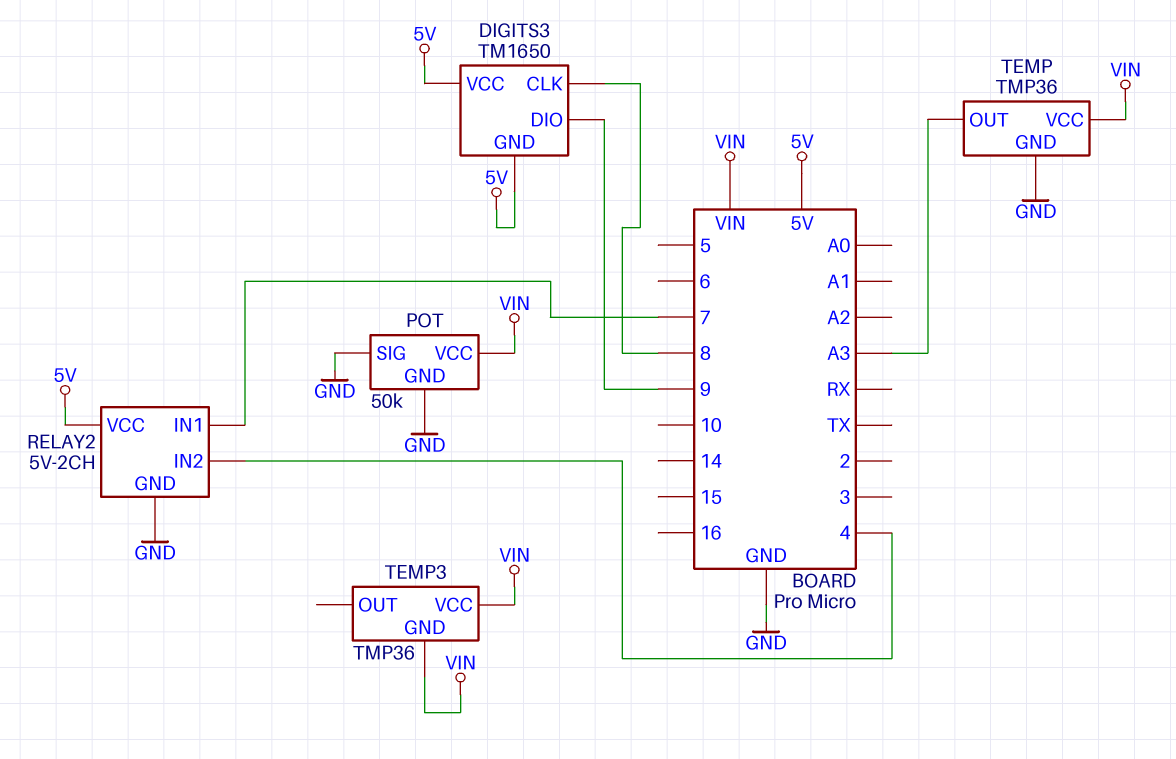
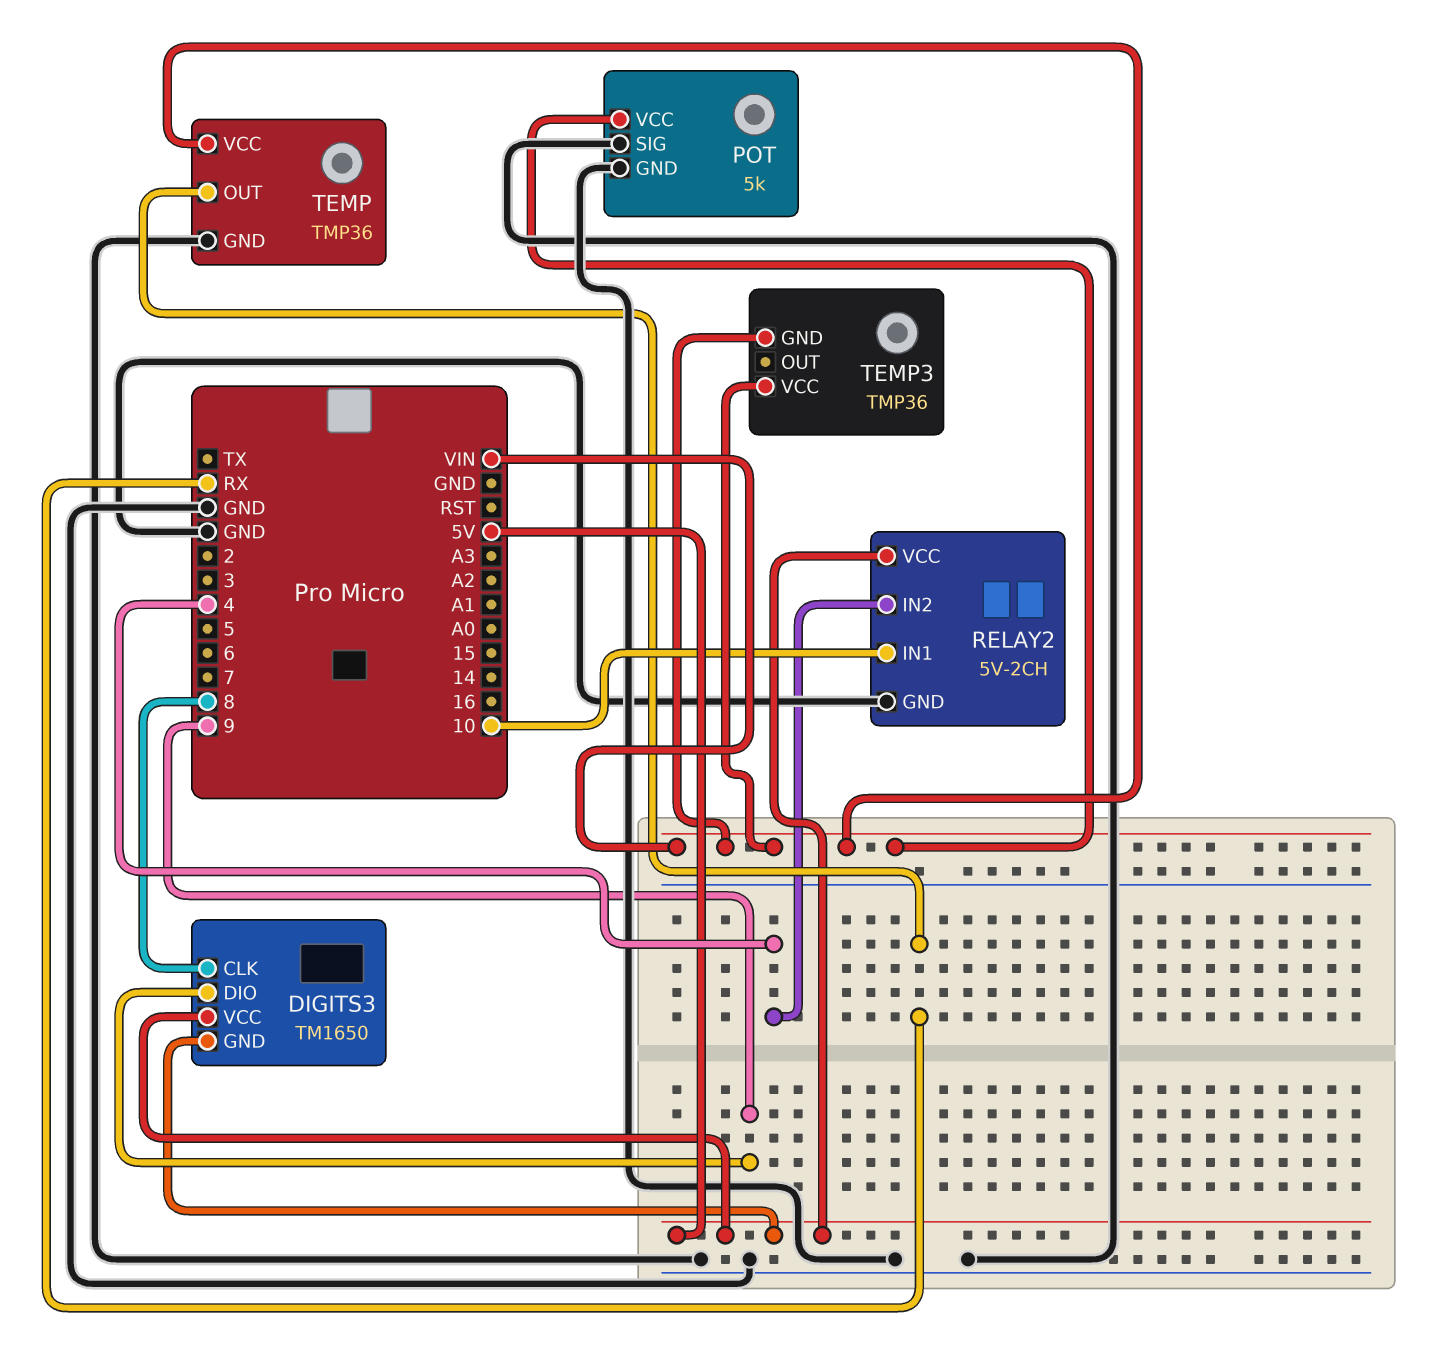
POT: 50k -> 5k
RELAY2 pin IN1: 7 -> 10
TEMP pin OUT: A3 -> RX

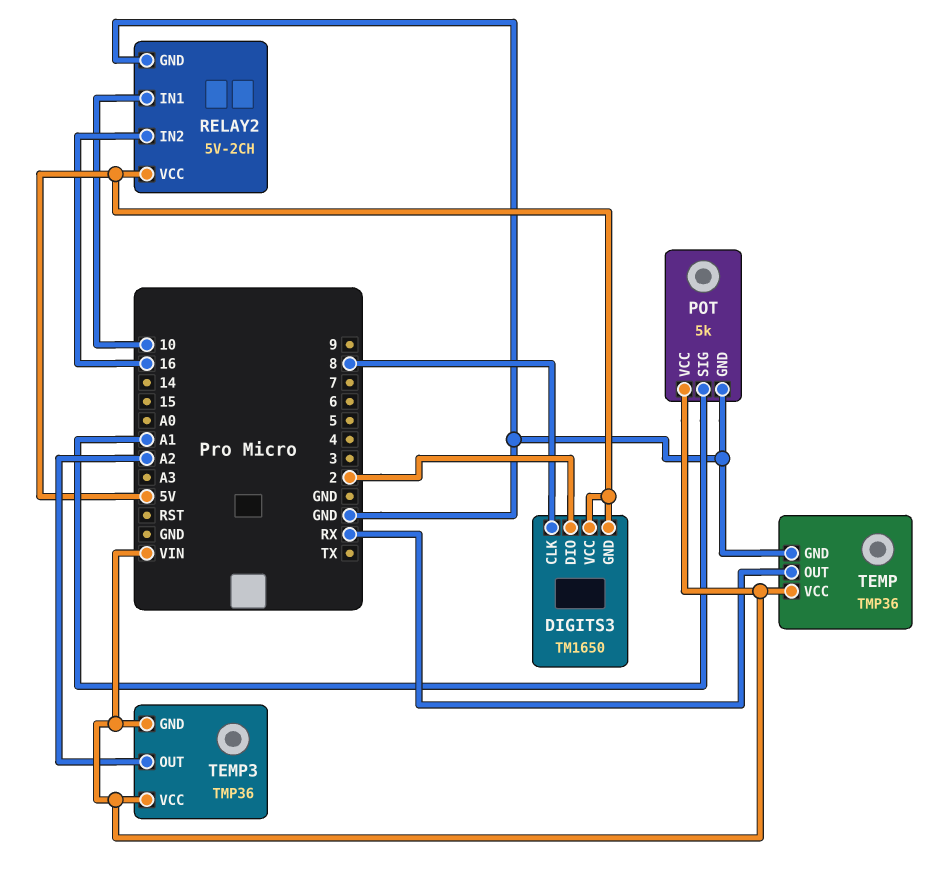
DIGITS3 pin DIO: 9 -> 2
POT pin SIG: GND -> A1
RELAY2 pin IN2: 4 -> 16
TEMP3 pin OUT: none -> A2

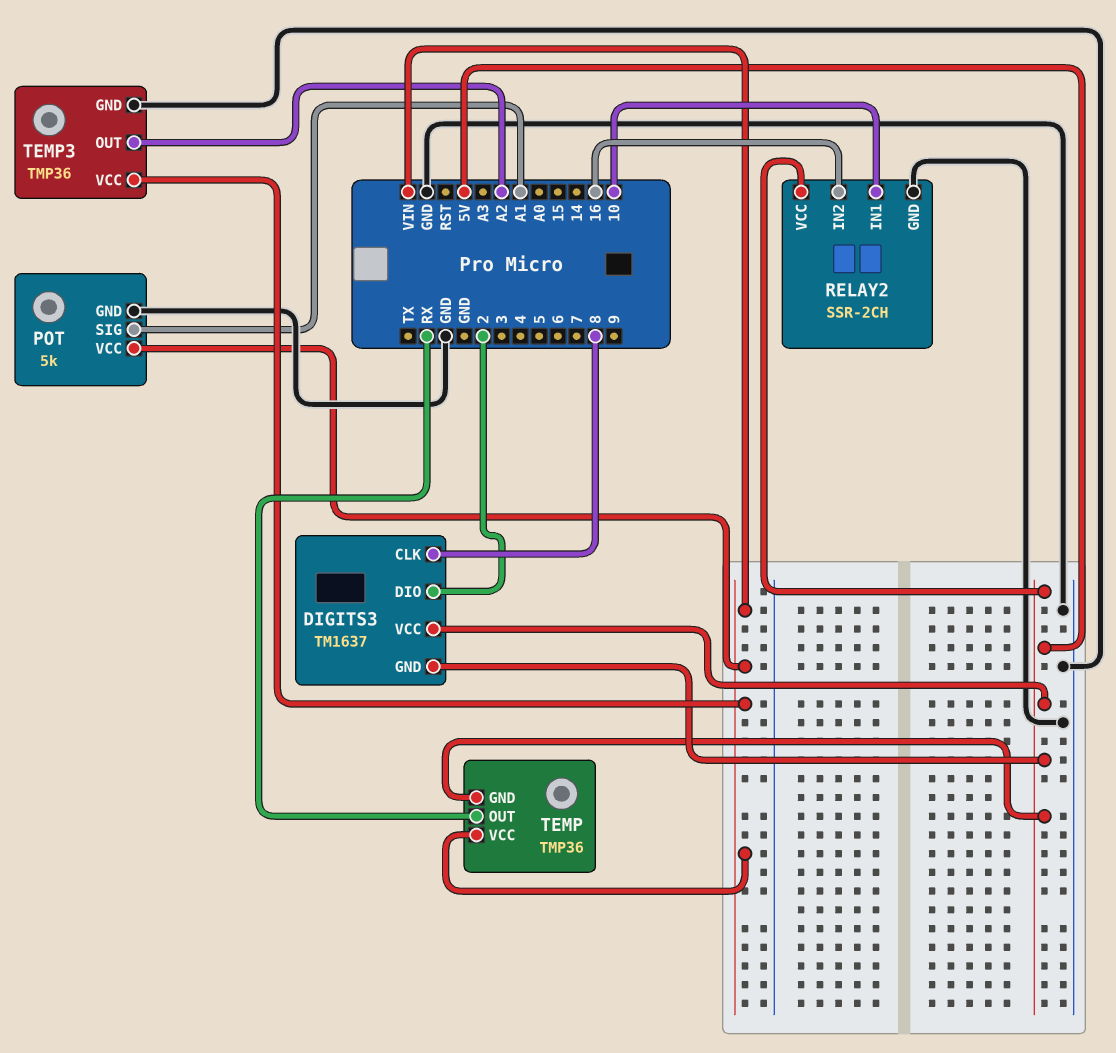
DIGITS3: TM1650 -> TM1637
RELAY2: 5V-2CH -> SSR-2CH
TEMP pin GND: GND -> 5V
TEMP3 pin GND: VIN -> GND

